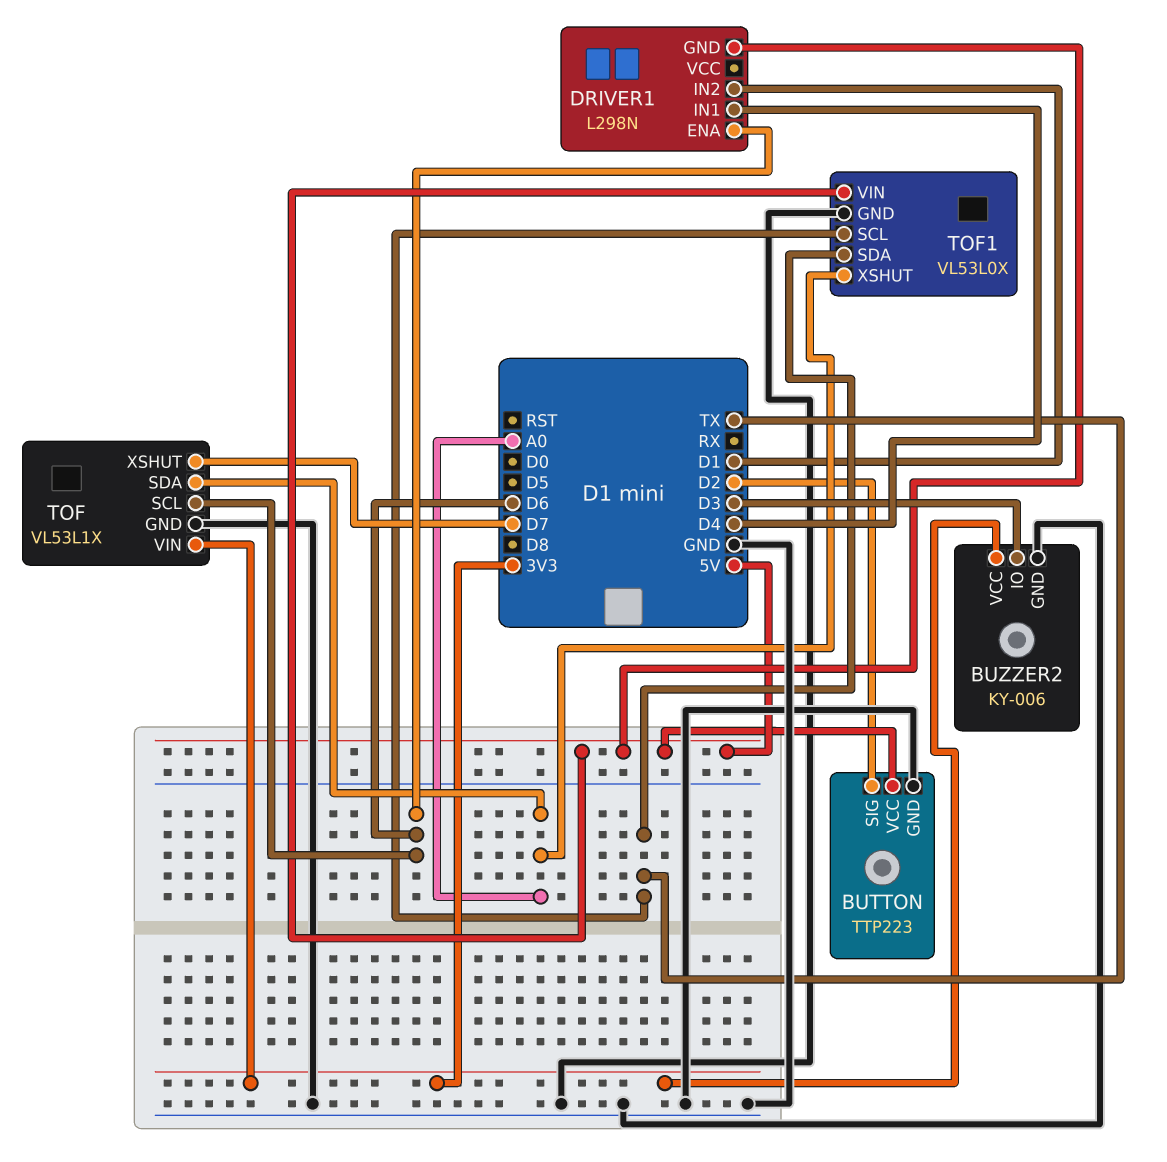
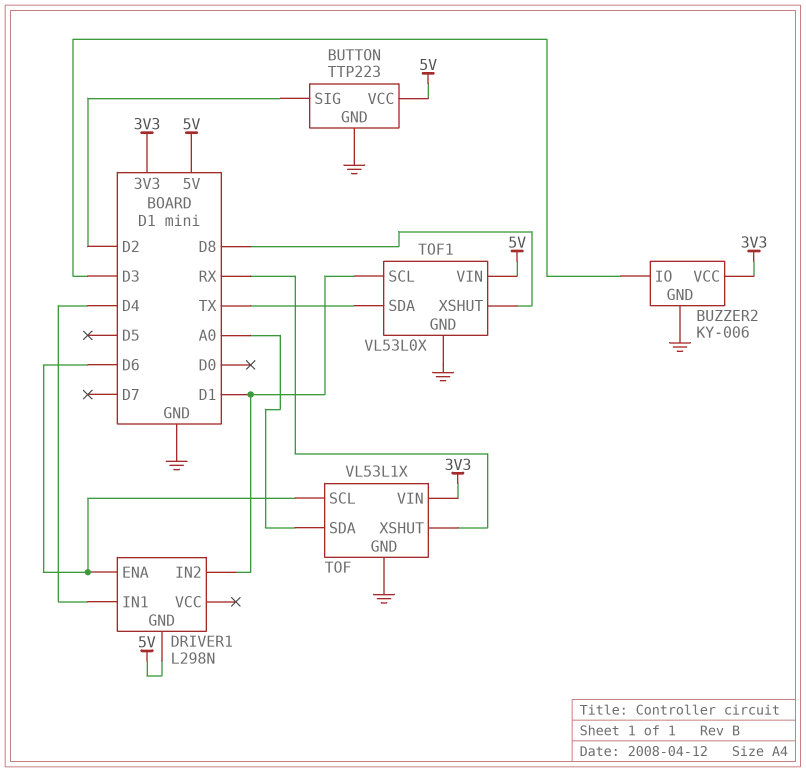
TOF pin XSHUT: D7 -> RX
TOF1 pin SCL: TX -> D1
TOF1 pin XSHUT: A0 -> D8

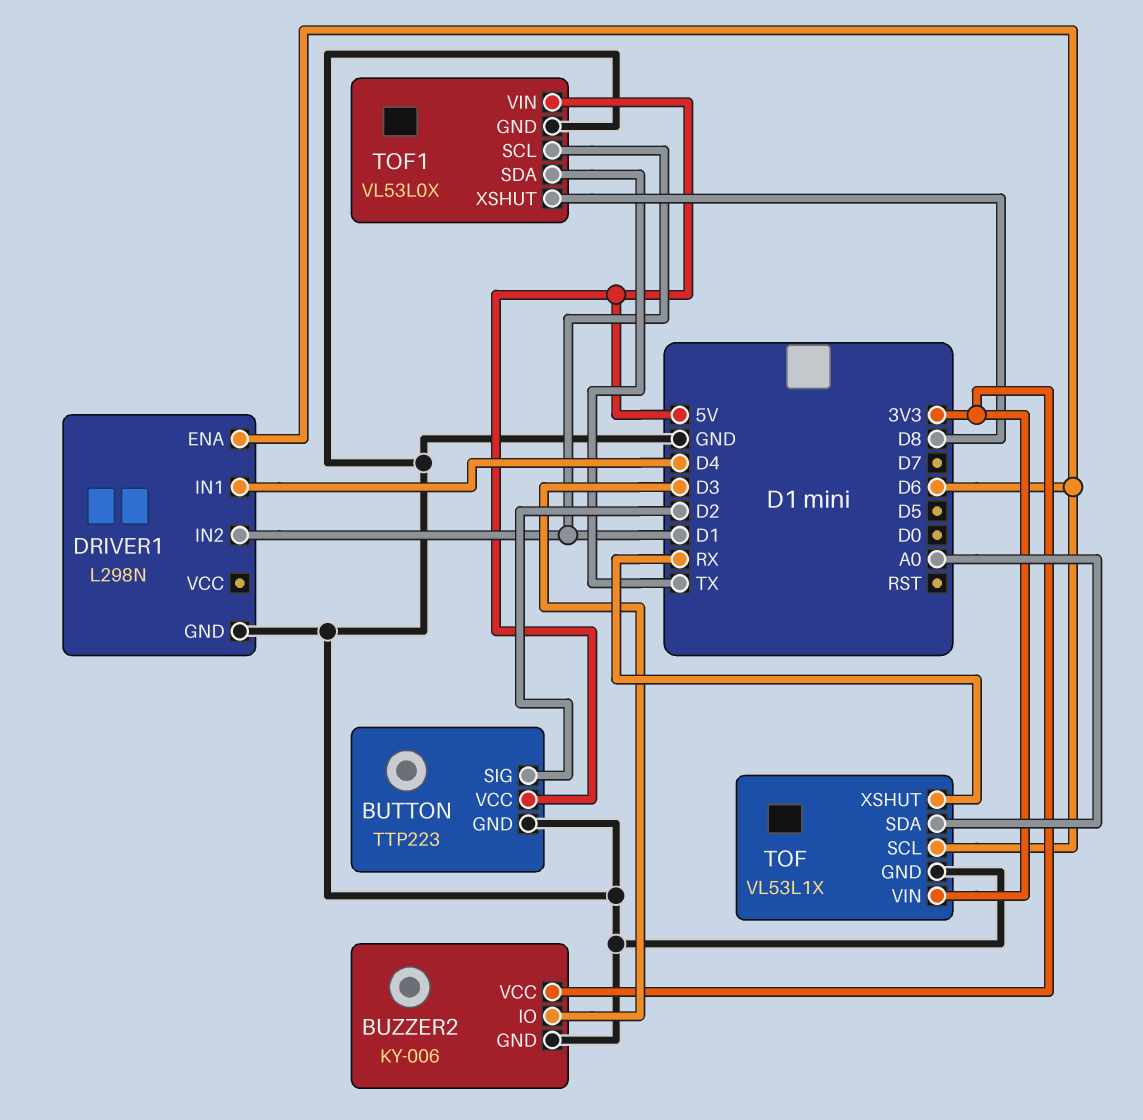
DRIVER1 pin GND: 5V -> GND

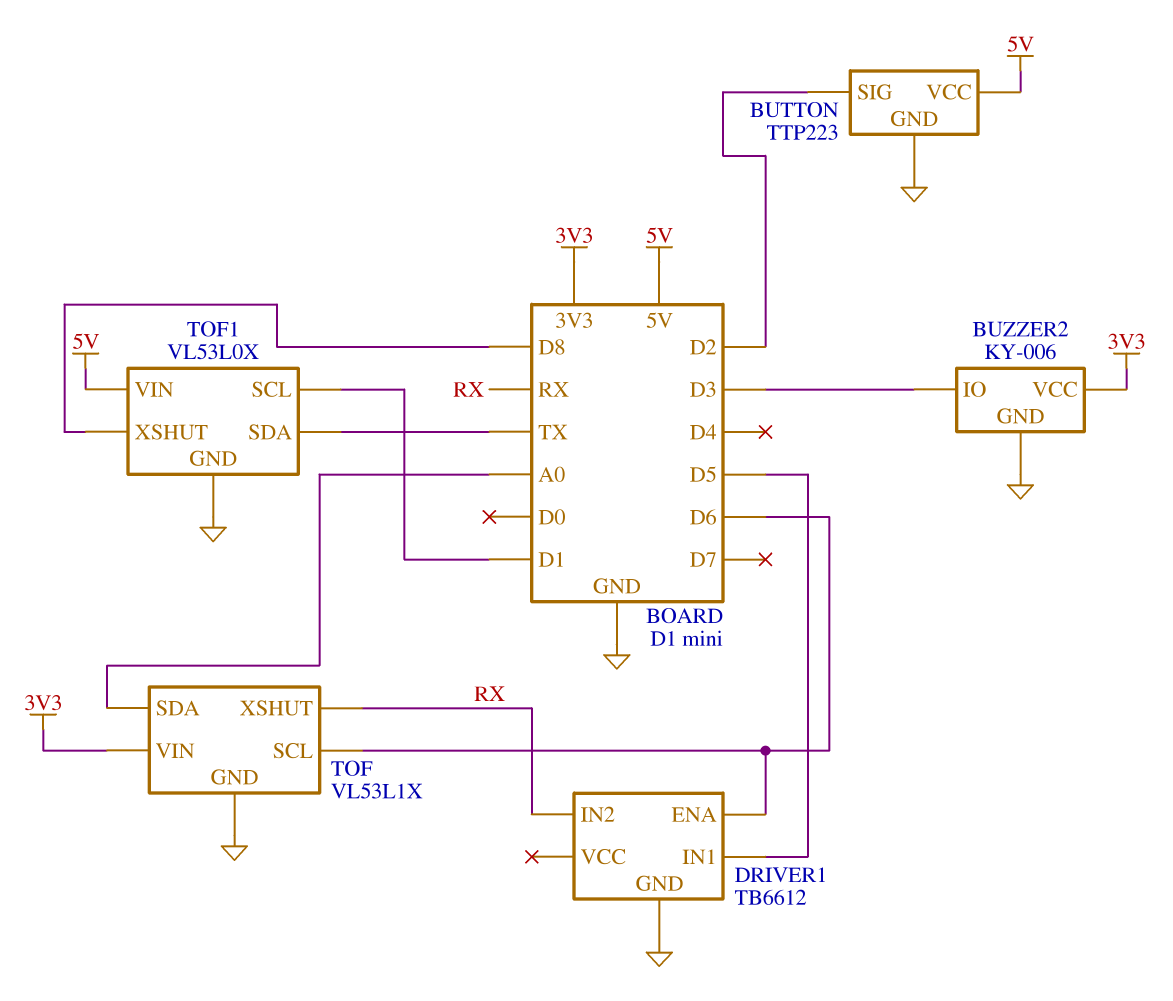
DRIVER1: L298N -> TB6612
DRIVER1 pin IN1: D4 -> D5
DRIVER1 pin IN2: D1 -> RX

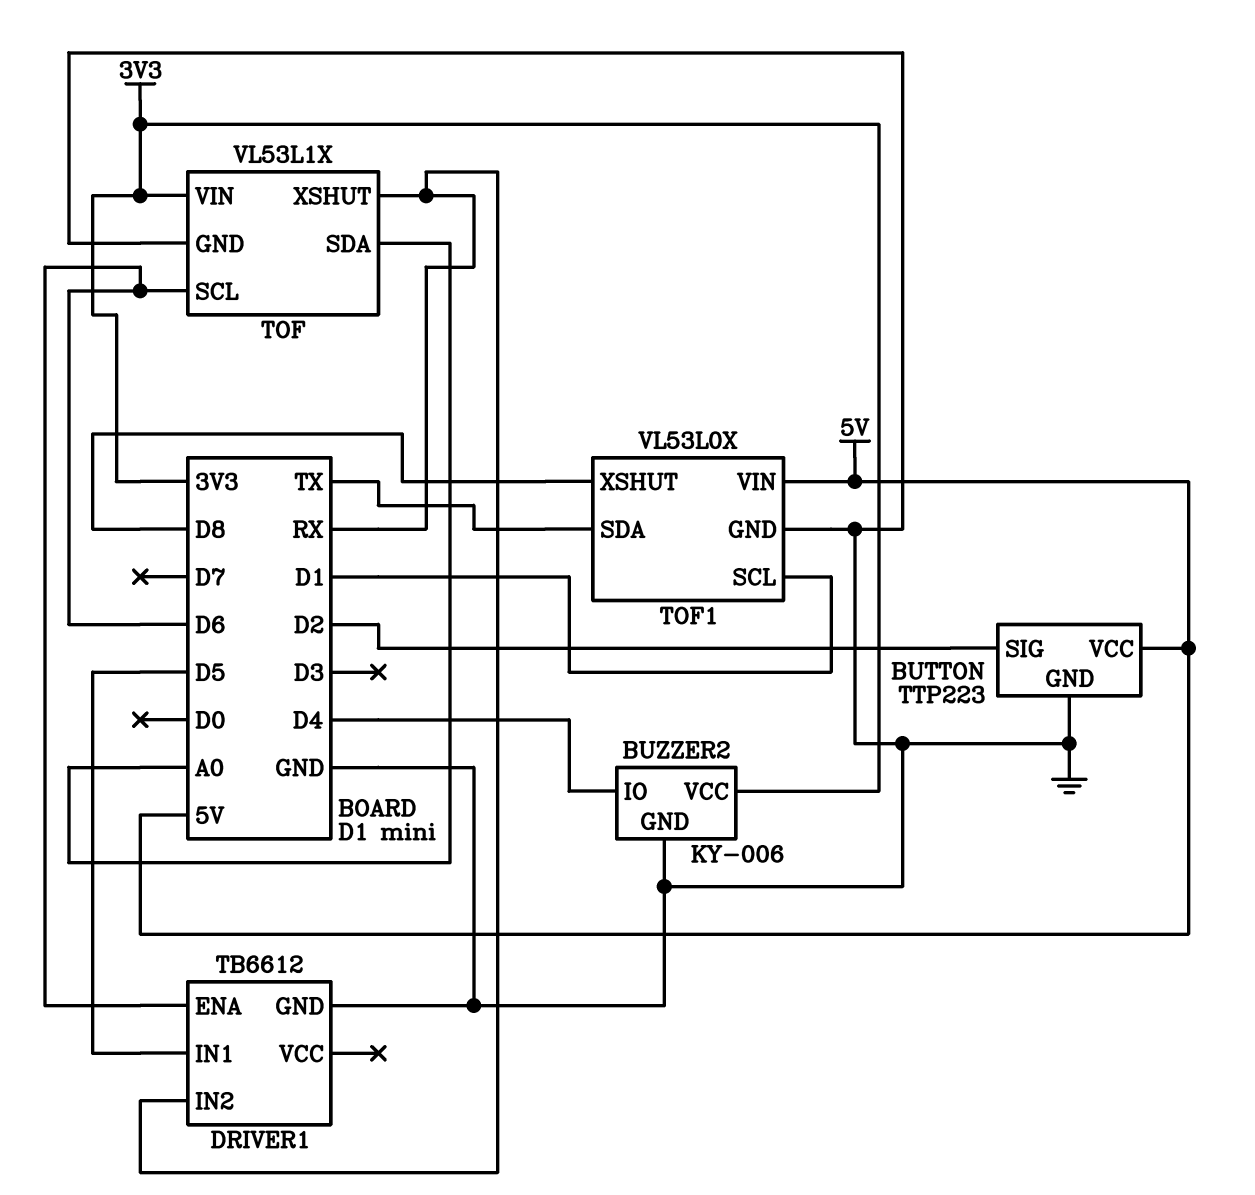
BUZZER2 pin IO: D3 -> D4

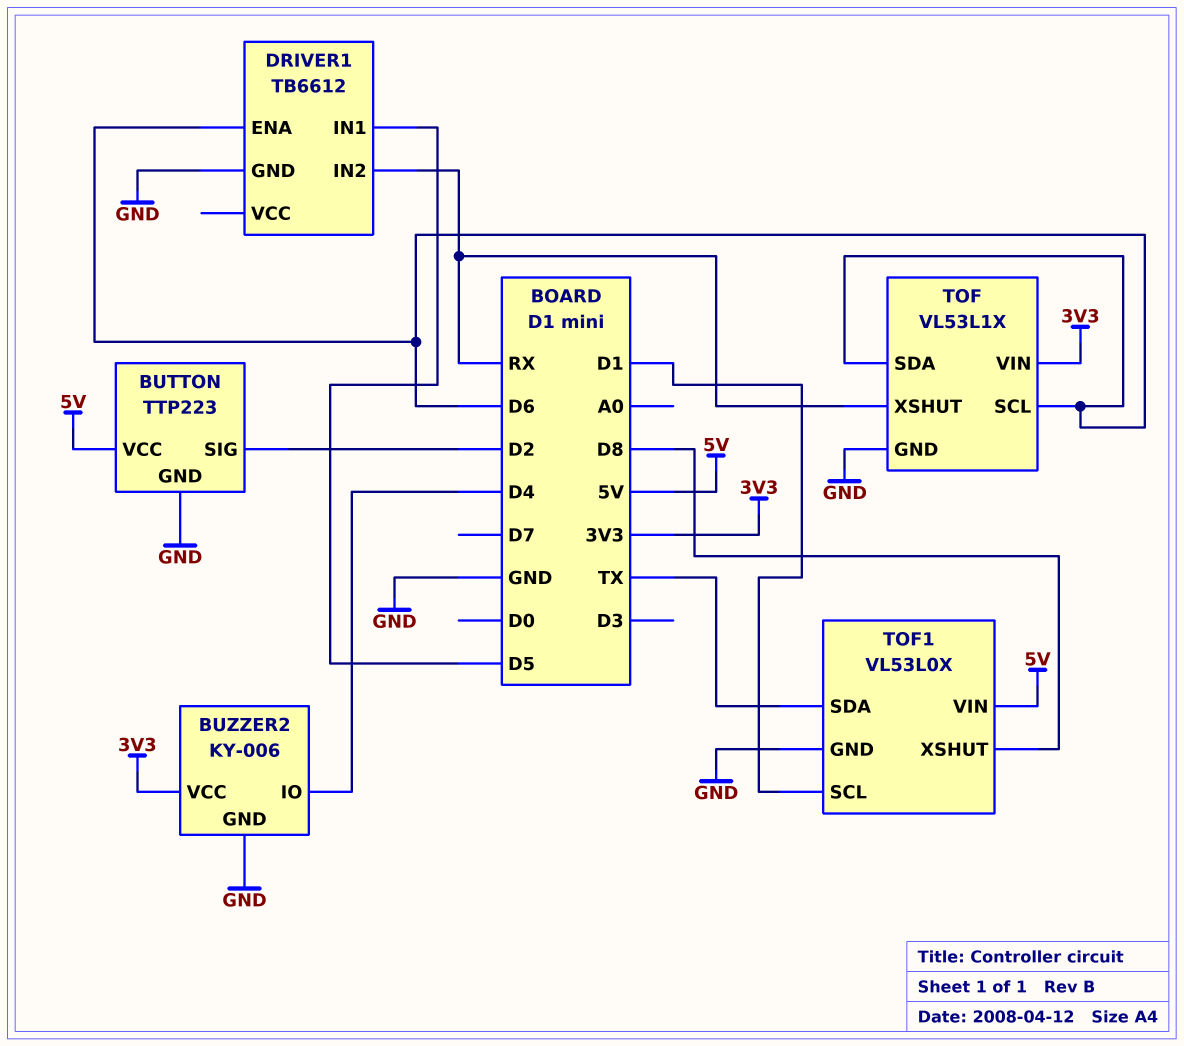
TOF pin SDA: A0 -> D6

